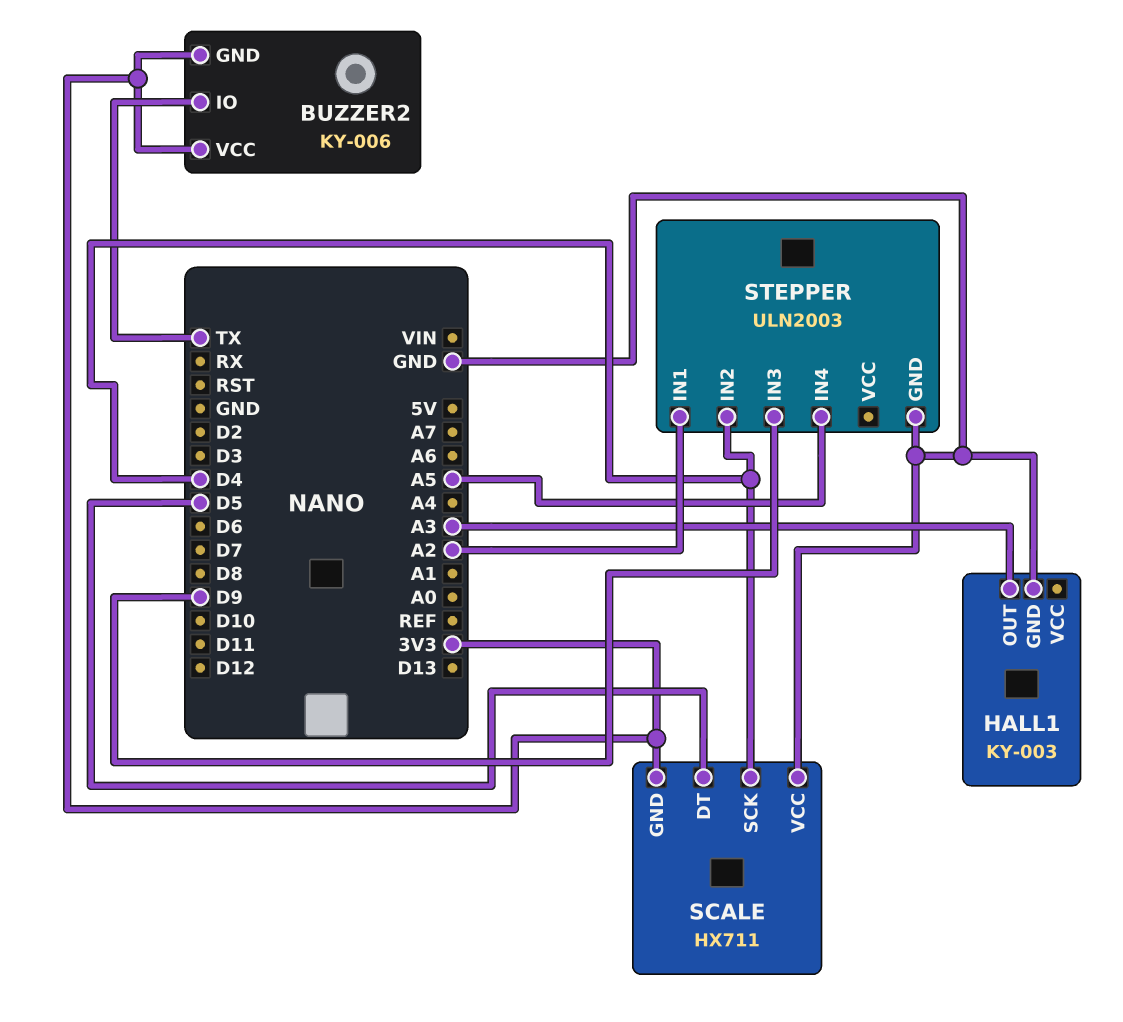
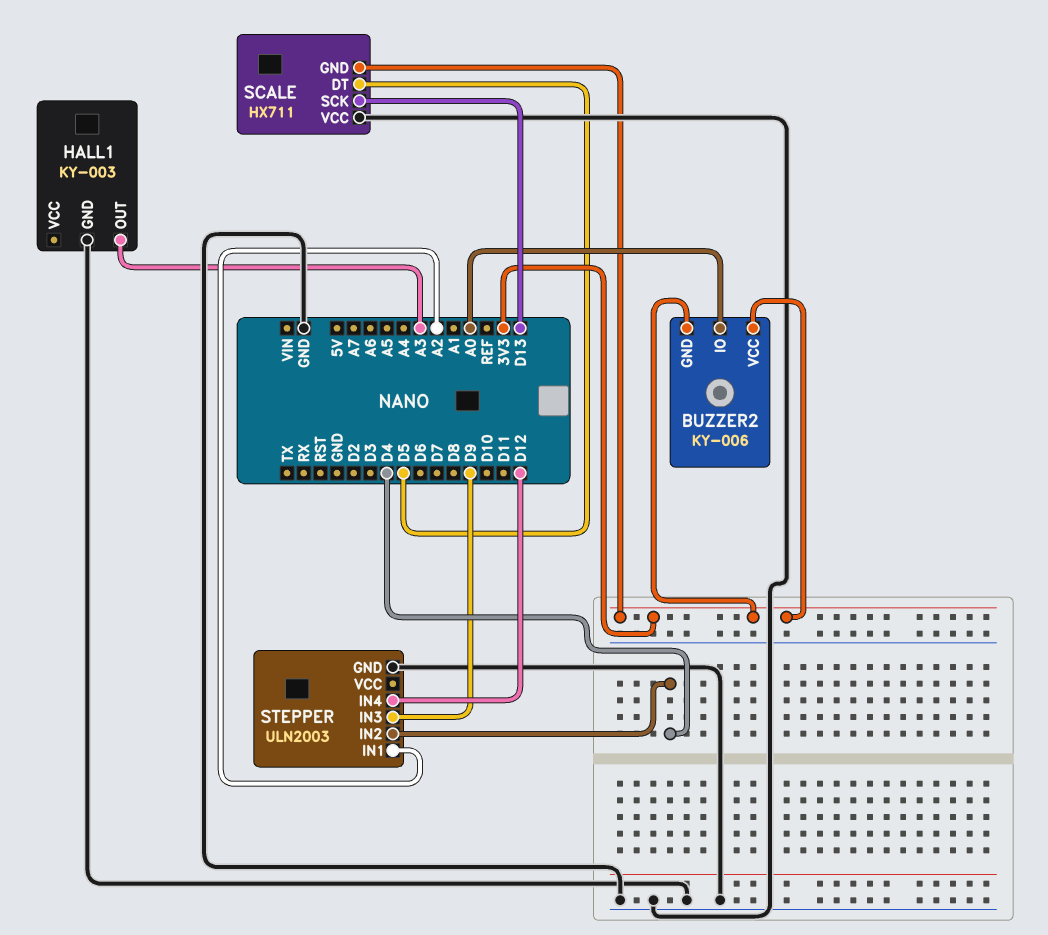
BUZZER2 pin IO: TX -> A0
SCALE pin SCK: D4 -> D13
STEPPER pin IN4: A5 -> D12

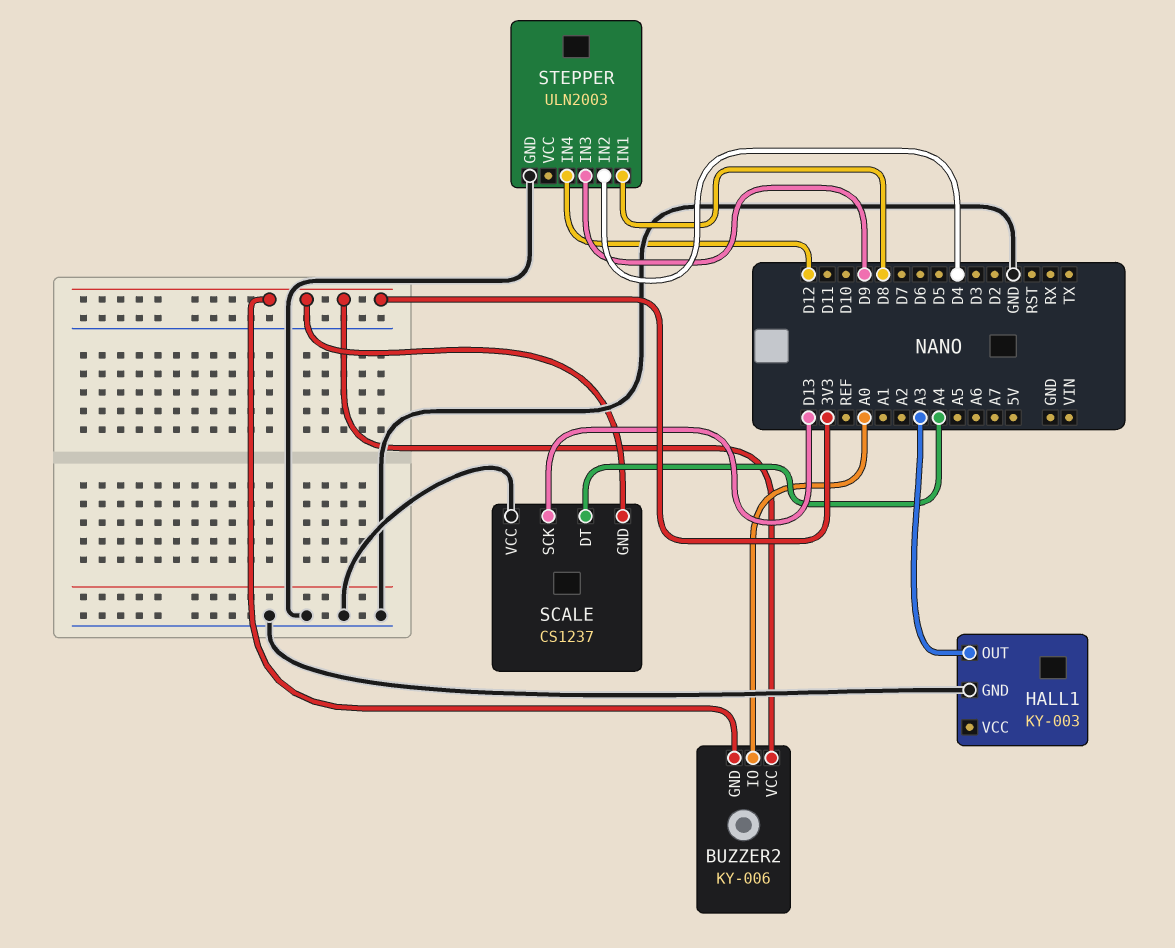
SCALE: HX711 -> CS1237
SCALE pin DT: D5 -> A4
STEPPER pin IN1: A2 -> D8

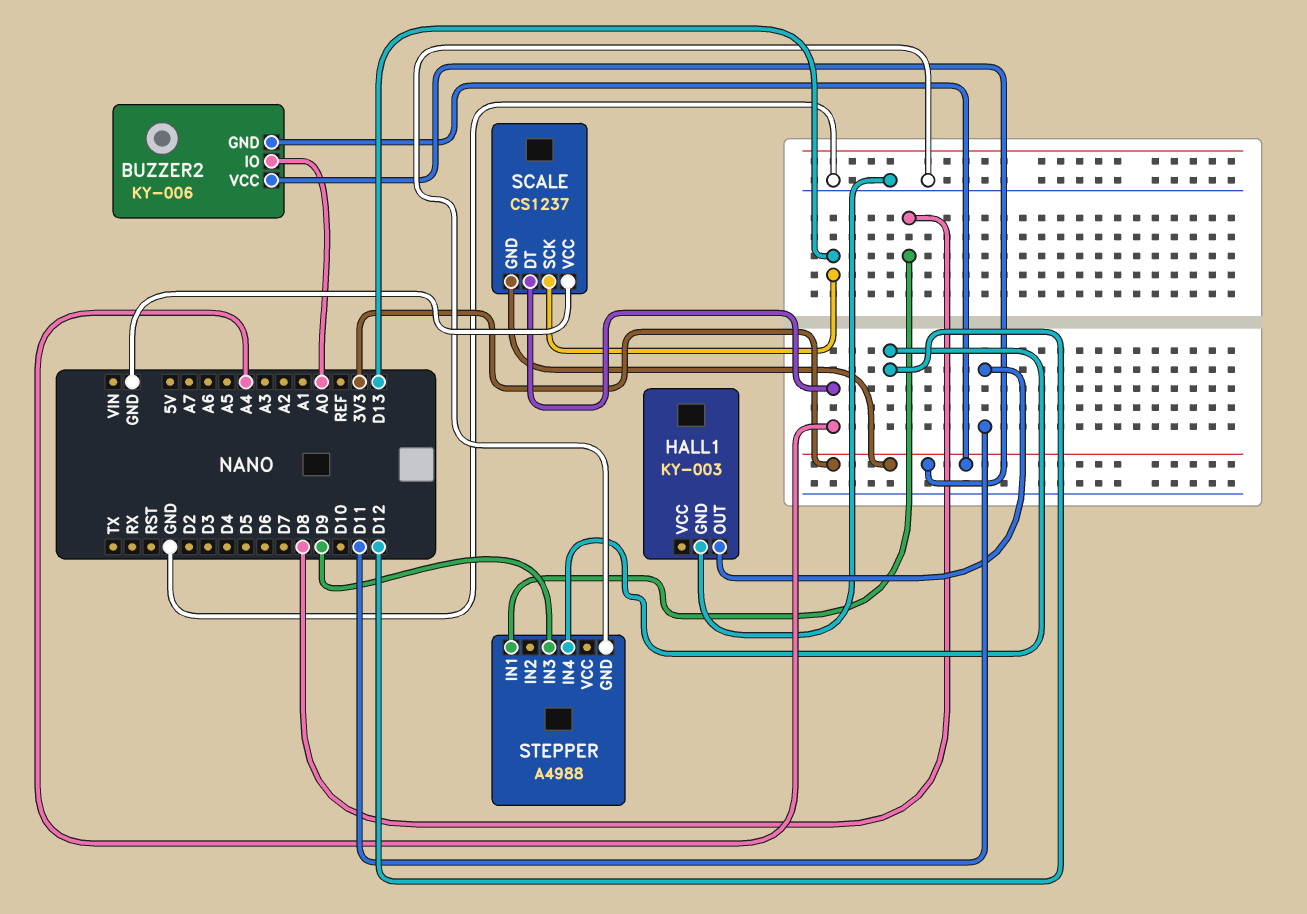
HALL1 pin OUT: A3 -> D11
STEPPER: ULN2003 -> A4988
STEPPER pin IN2: D4 -> none

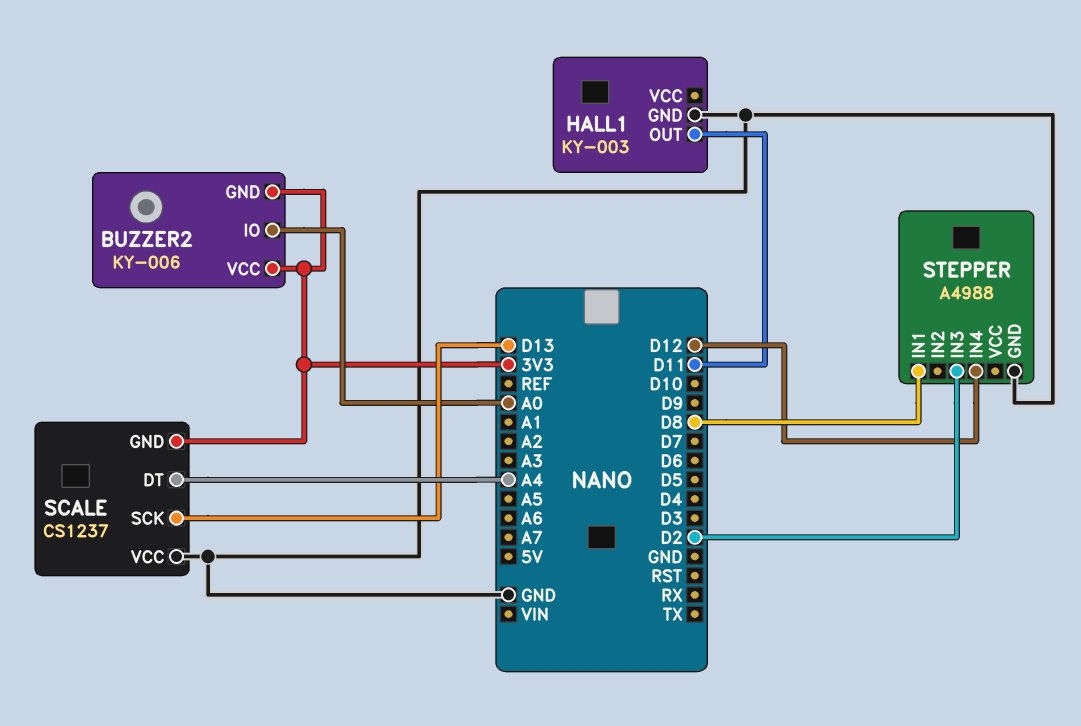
STEPPER pin IN3: D9 -> D2

